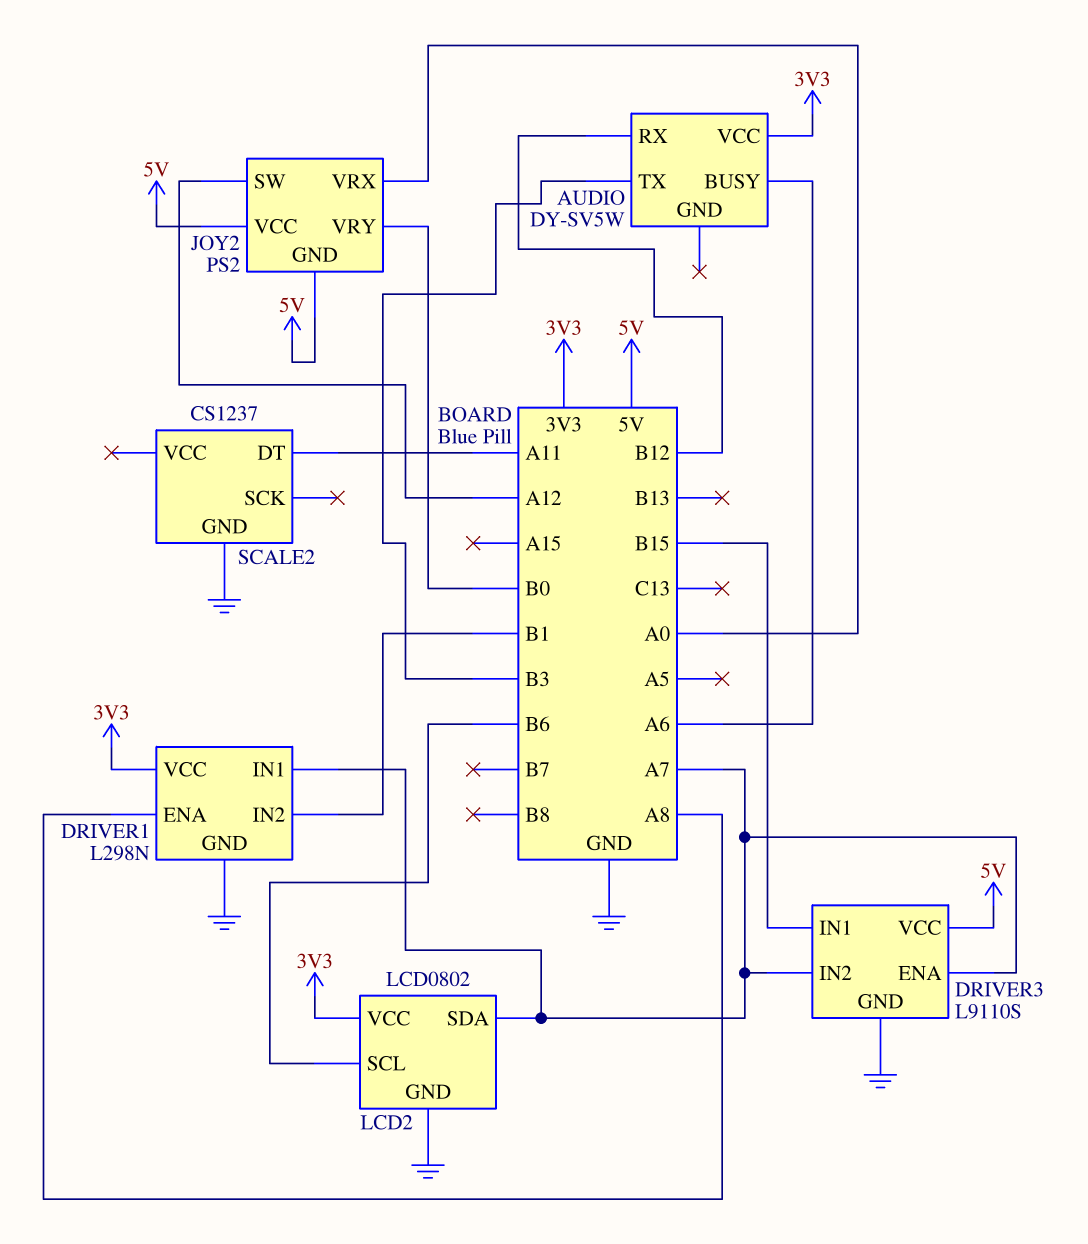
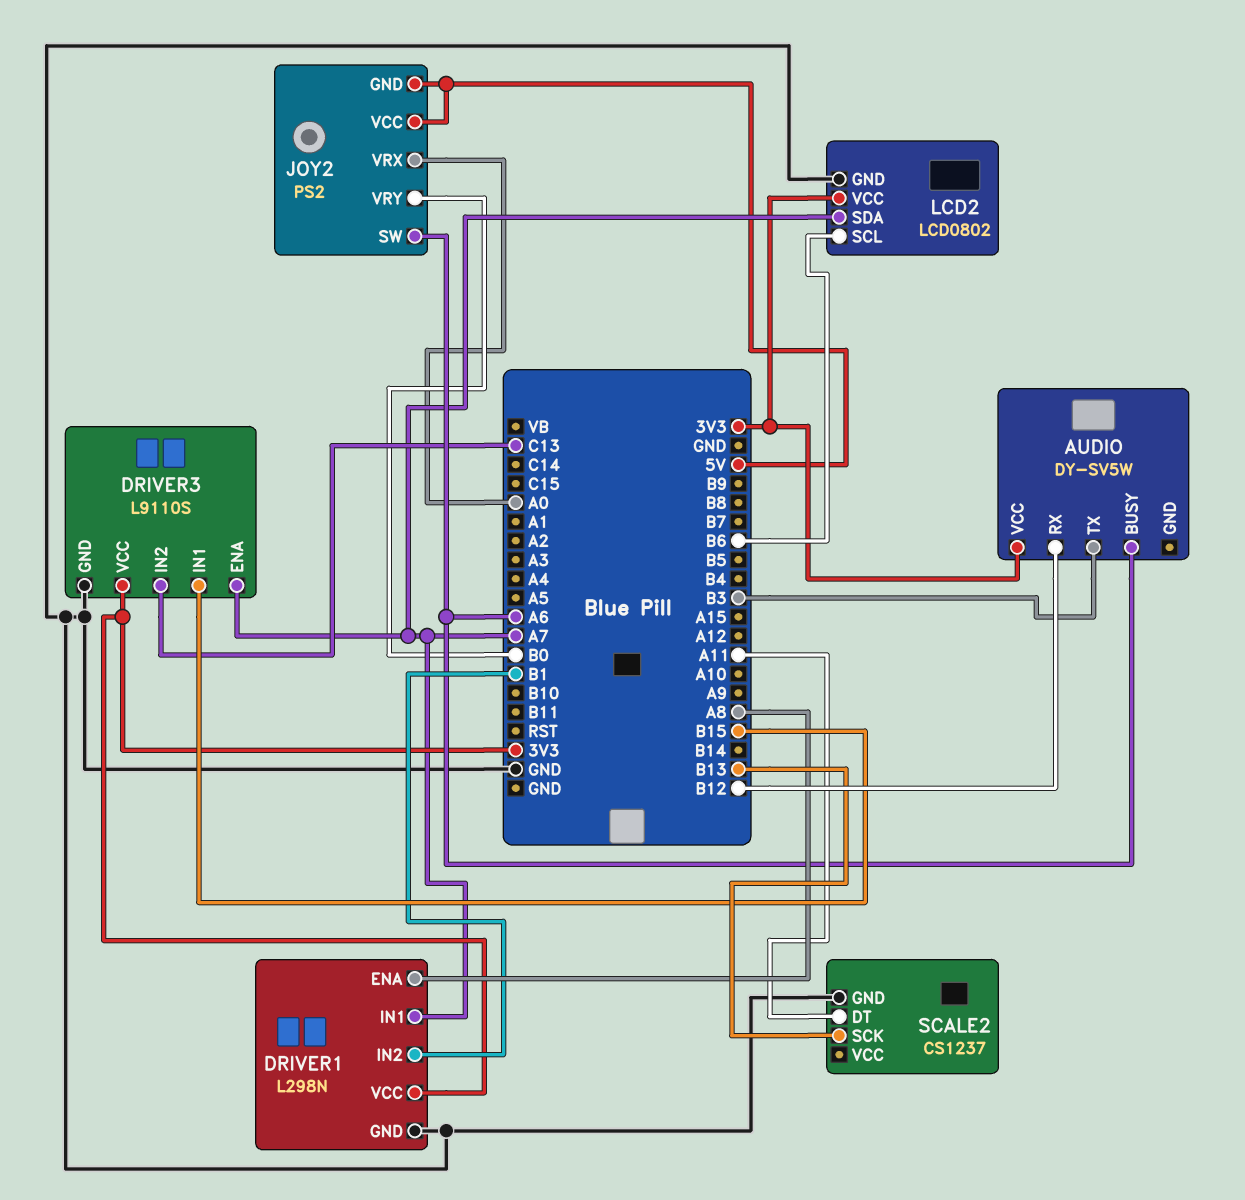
DRIVER3 pin IN2: A7 -> C13
DRIVER3 pin VCC: 5V -> 3V3
JOY2 pin SW: A12 -> A6
SCALE2 pin SCK: none -> B13

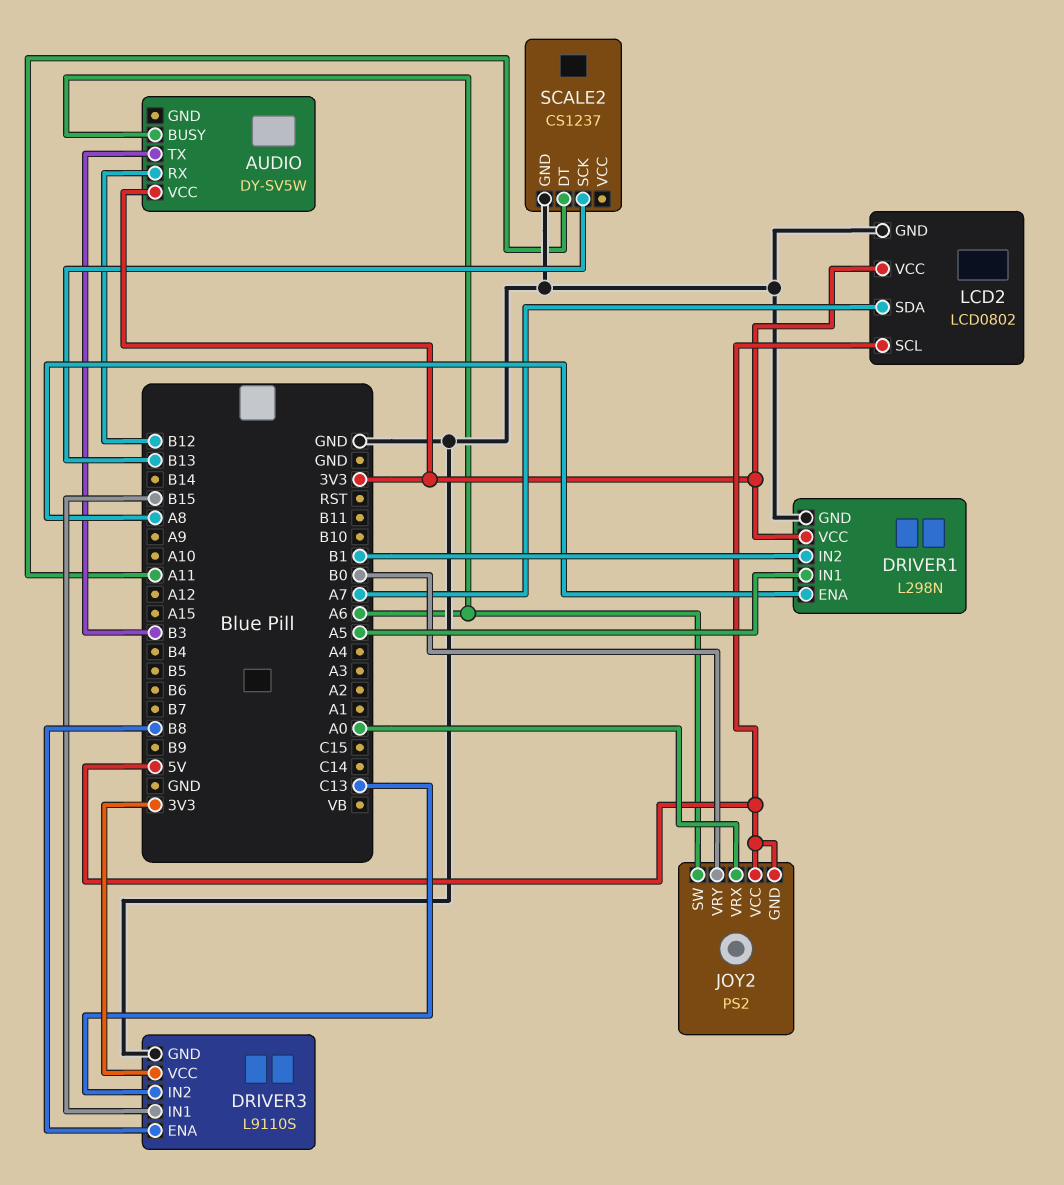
DRIVER1 pin IN1: A7 -> A5
DRIVER3 pin ENA: A7 -> B8
LCD2 pin SCL: B6 -> 5V

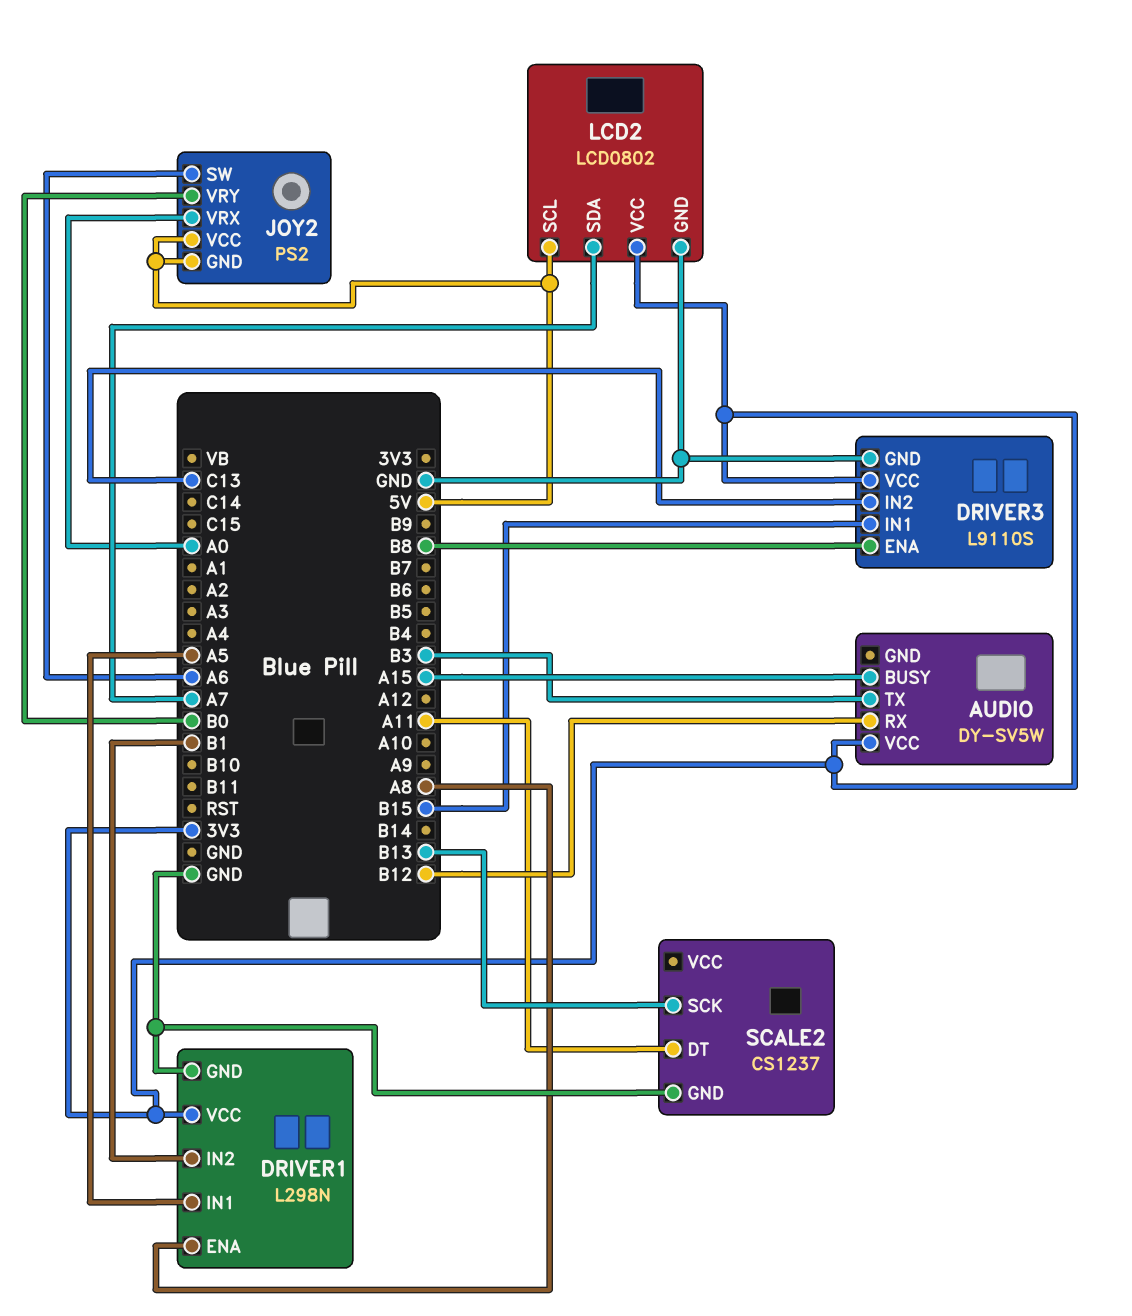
AUDIO pin BUSY: A6 -> A15

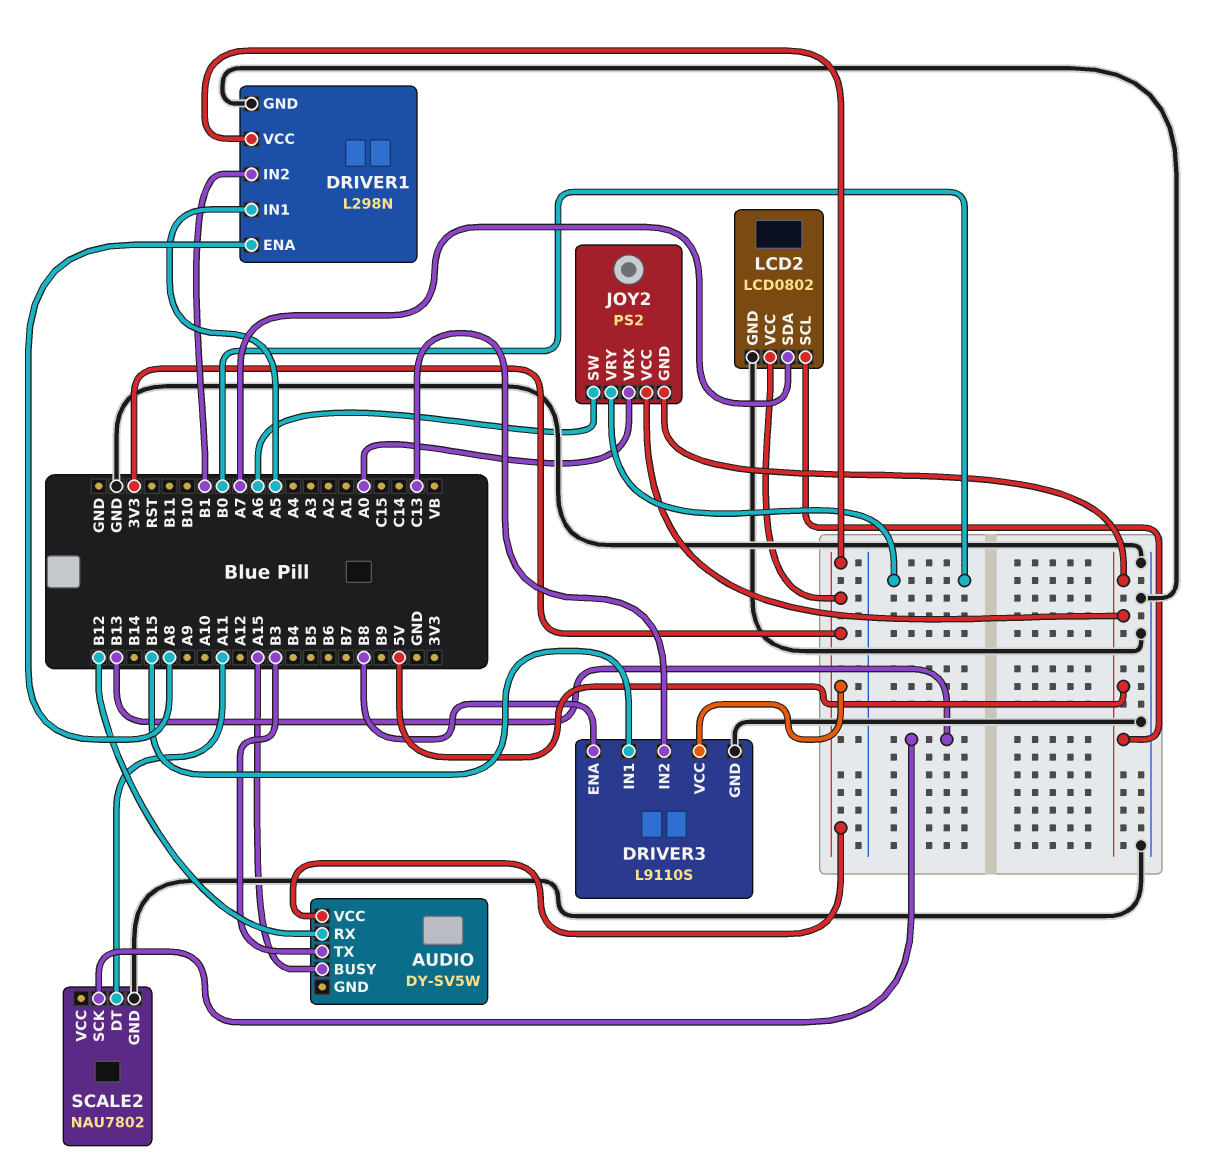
SCALE2: CS1237 -> NAU7802

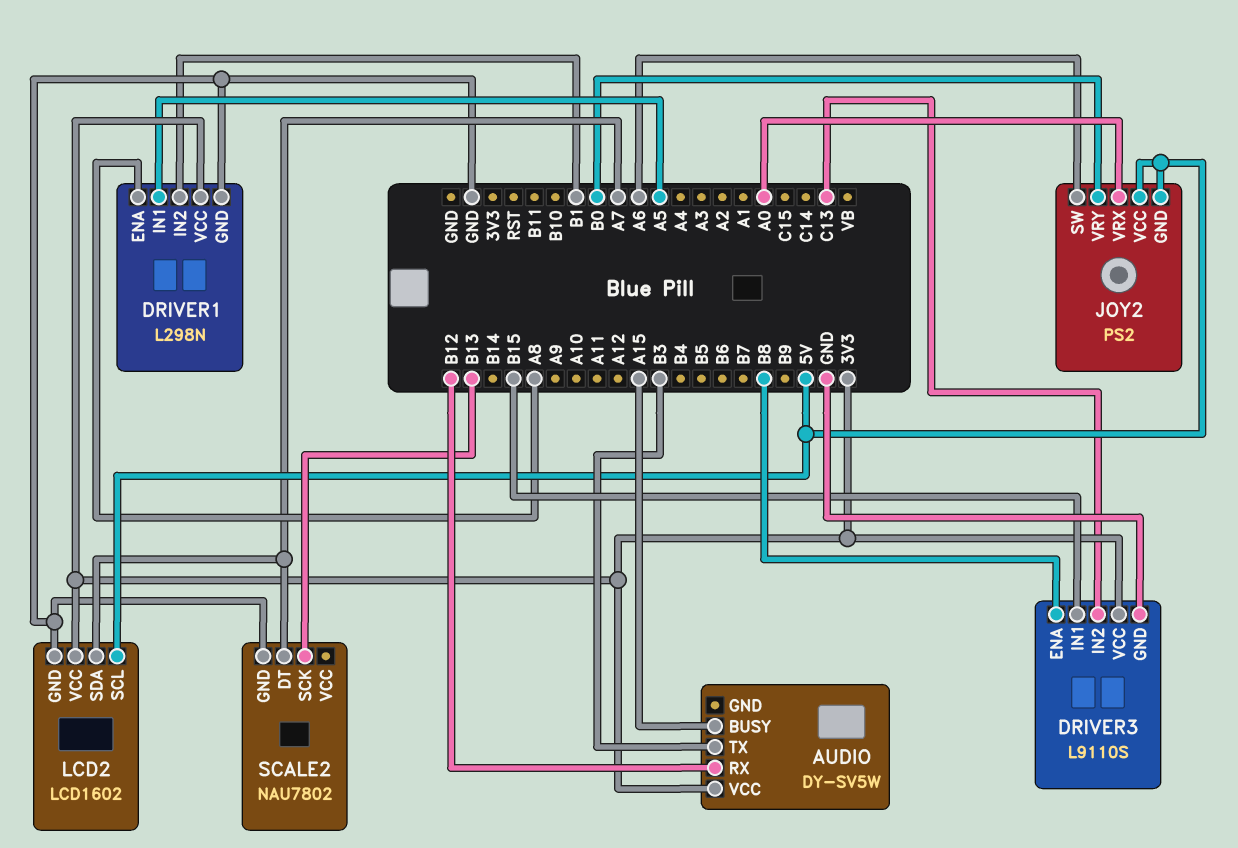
LCD2: LCD0802 -> LCD1602
SCALE2 pin DT: A11 -> A7

